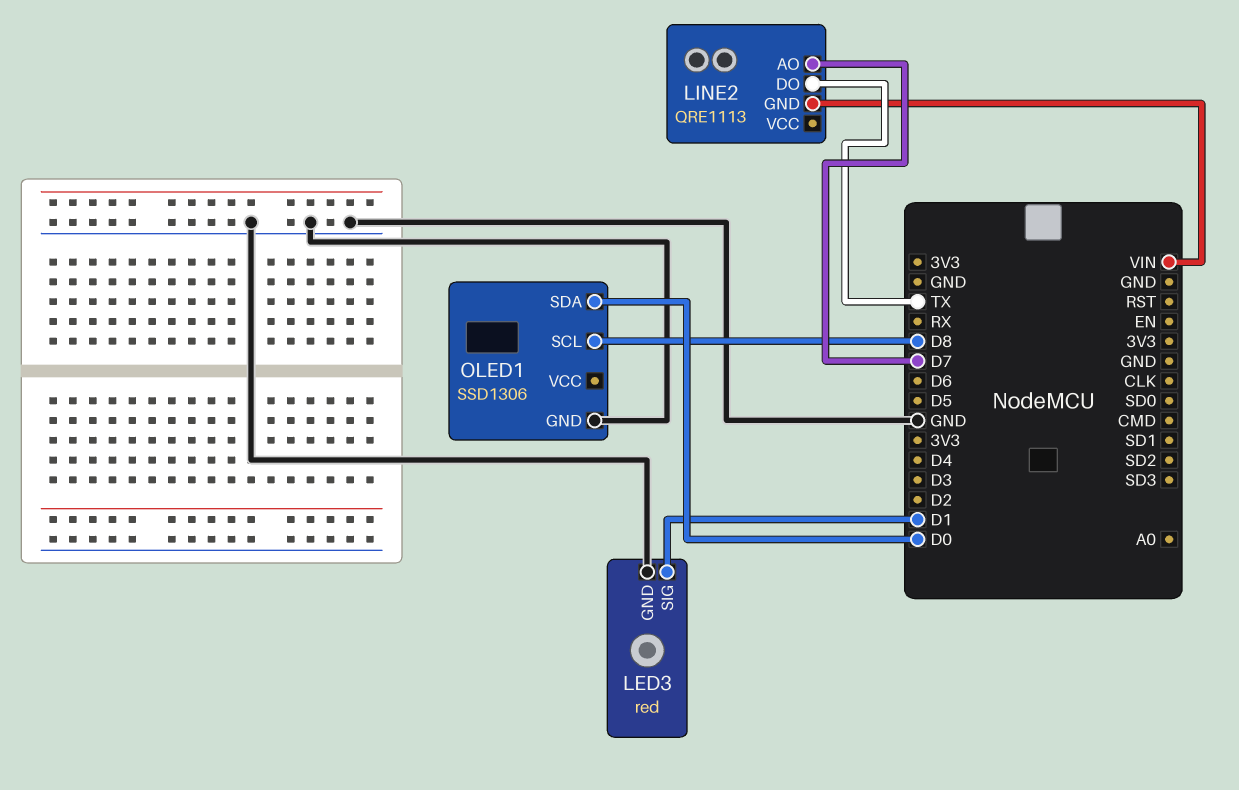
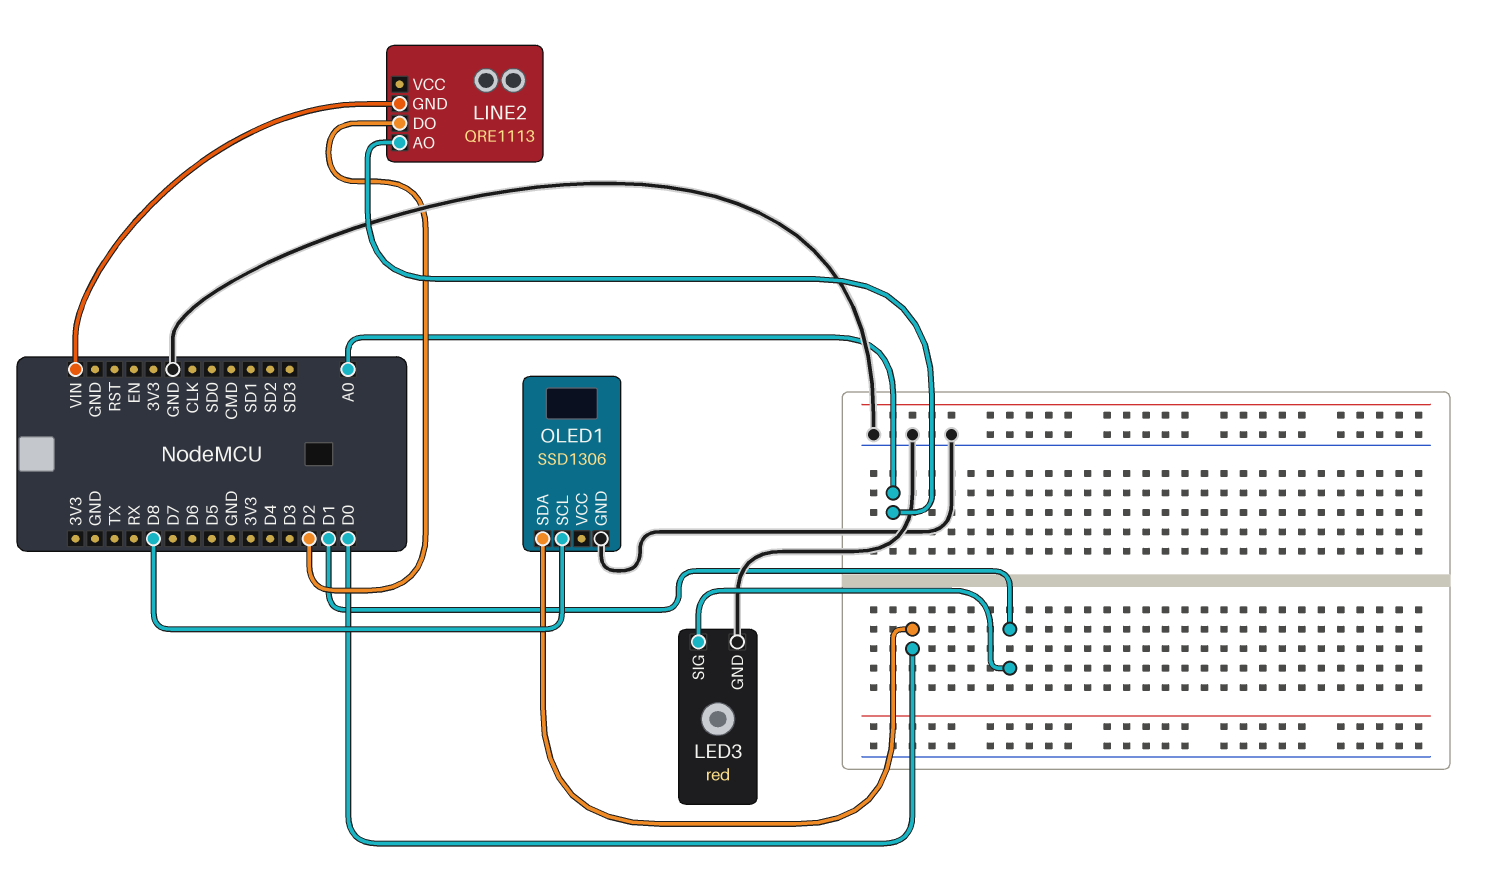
LINE2 pin AO: D7 -> A0
LINE2 pin DO: TX -> D2

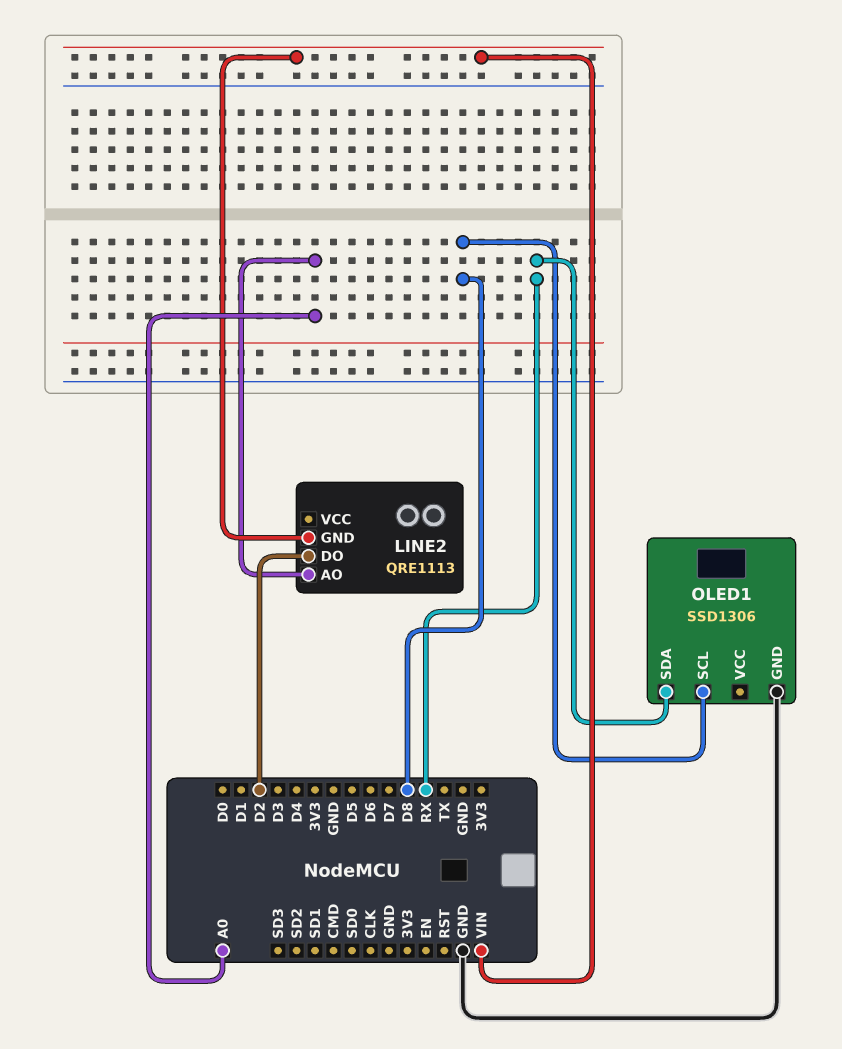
LED3: red -> none
LED3 pin GND: GND -> none
LED3 pin SIG: D1 -> none
OLED1 pin SDA: D0 -> RX

